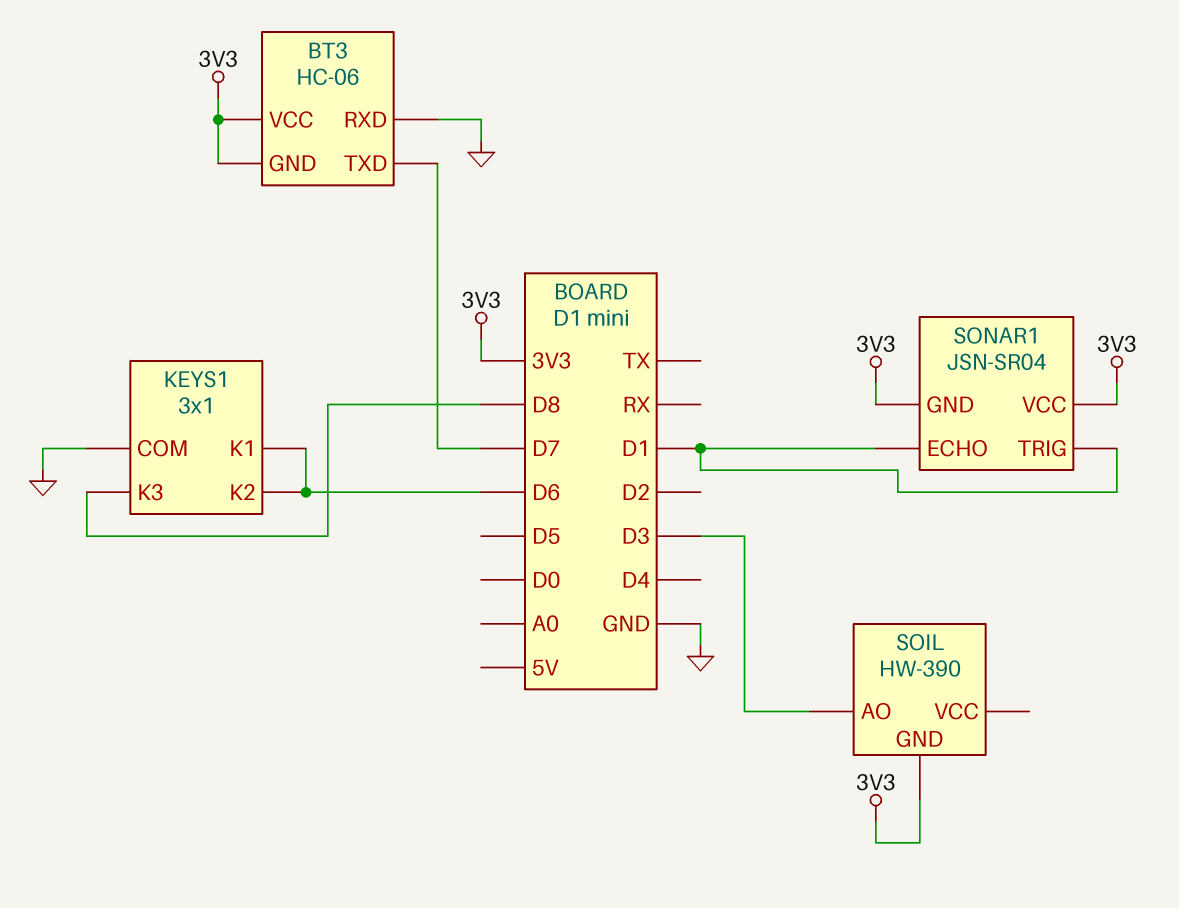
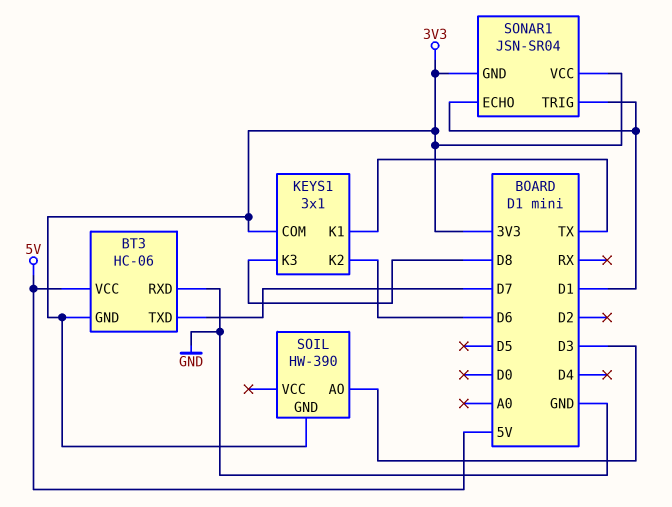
BT3 pin VCC: 3V3 -> 5V
KEYS1 pin COM: GND -> 3V3
KEYS1 pin K1: D6 -> TX

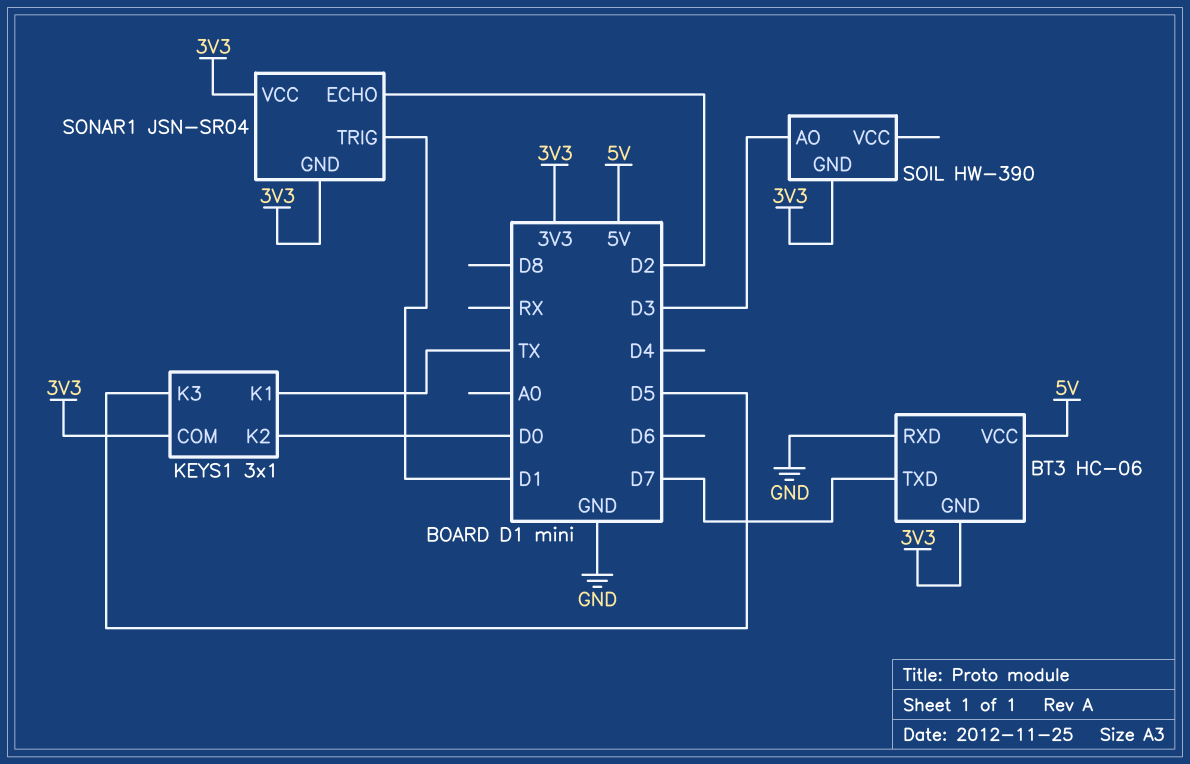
KEYS1 pin K2: D6 -> D0
KEYS1 pin K3: D8 -> D5
SONAR1 pin ECHO: D1 -> D2

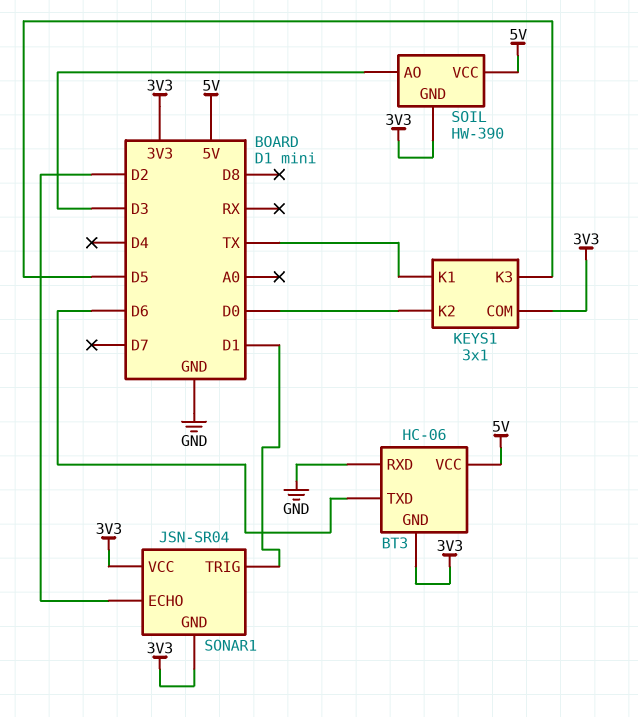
BT3 pin TXD: D7 -> D6
SOIL pin VCC: none -> 5V

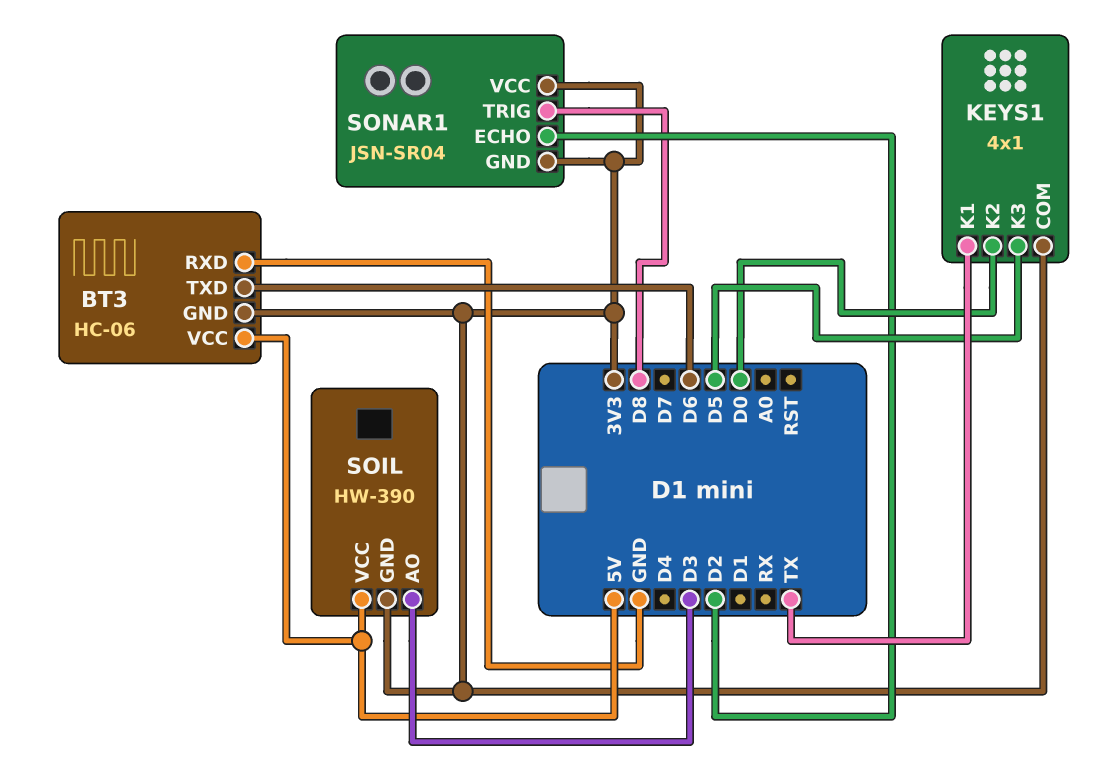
KEYS1: 3x1 -> 4x1
SONAR1 pin TRIG: D1 -> D8

